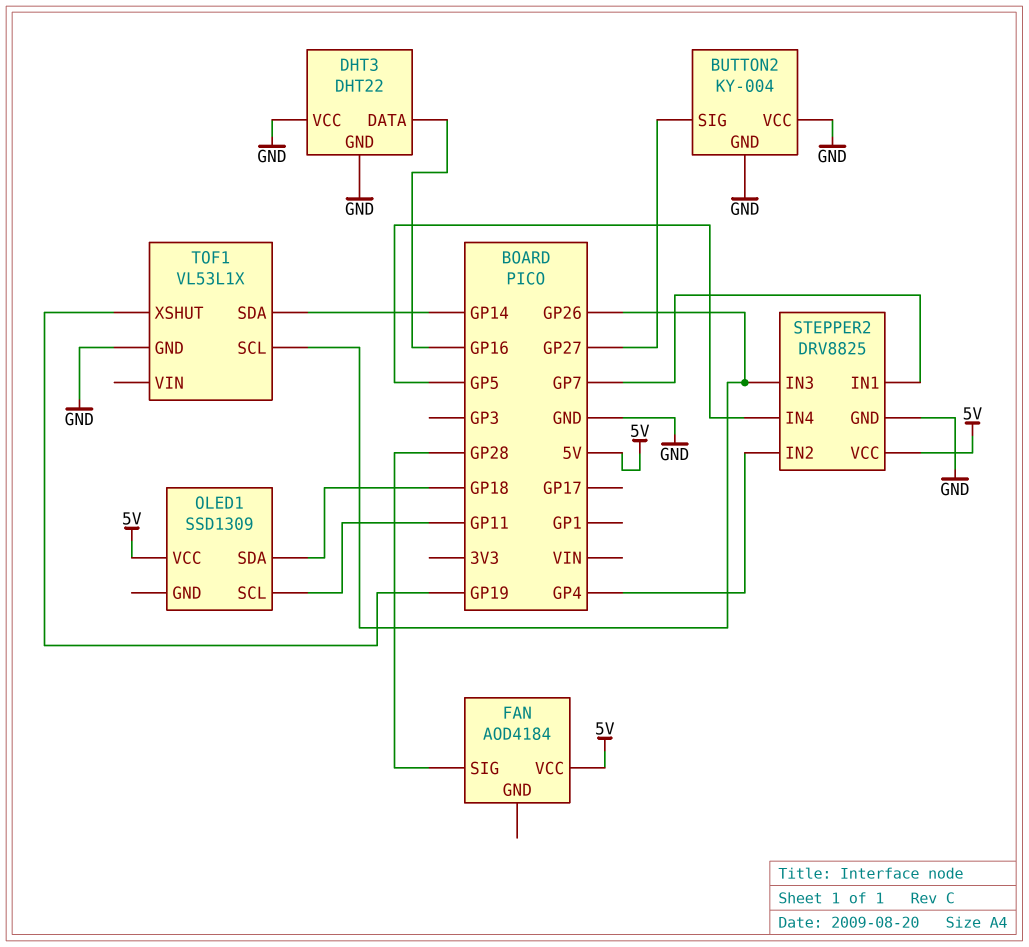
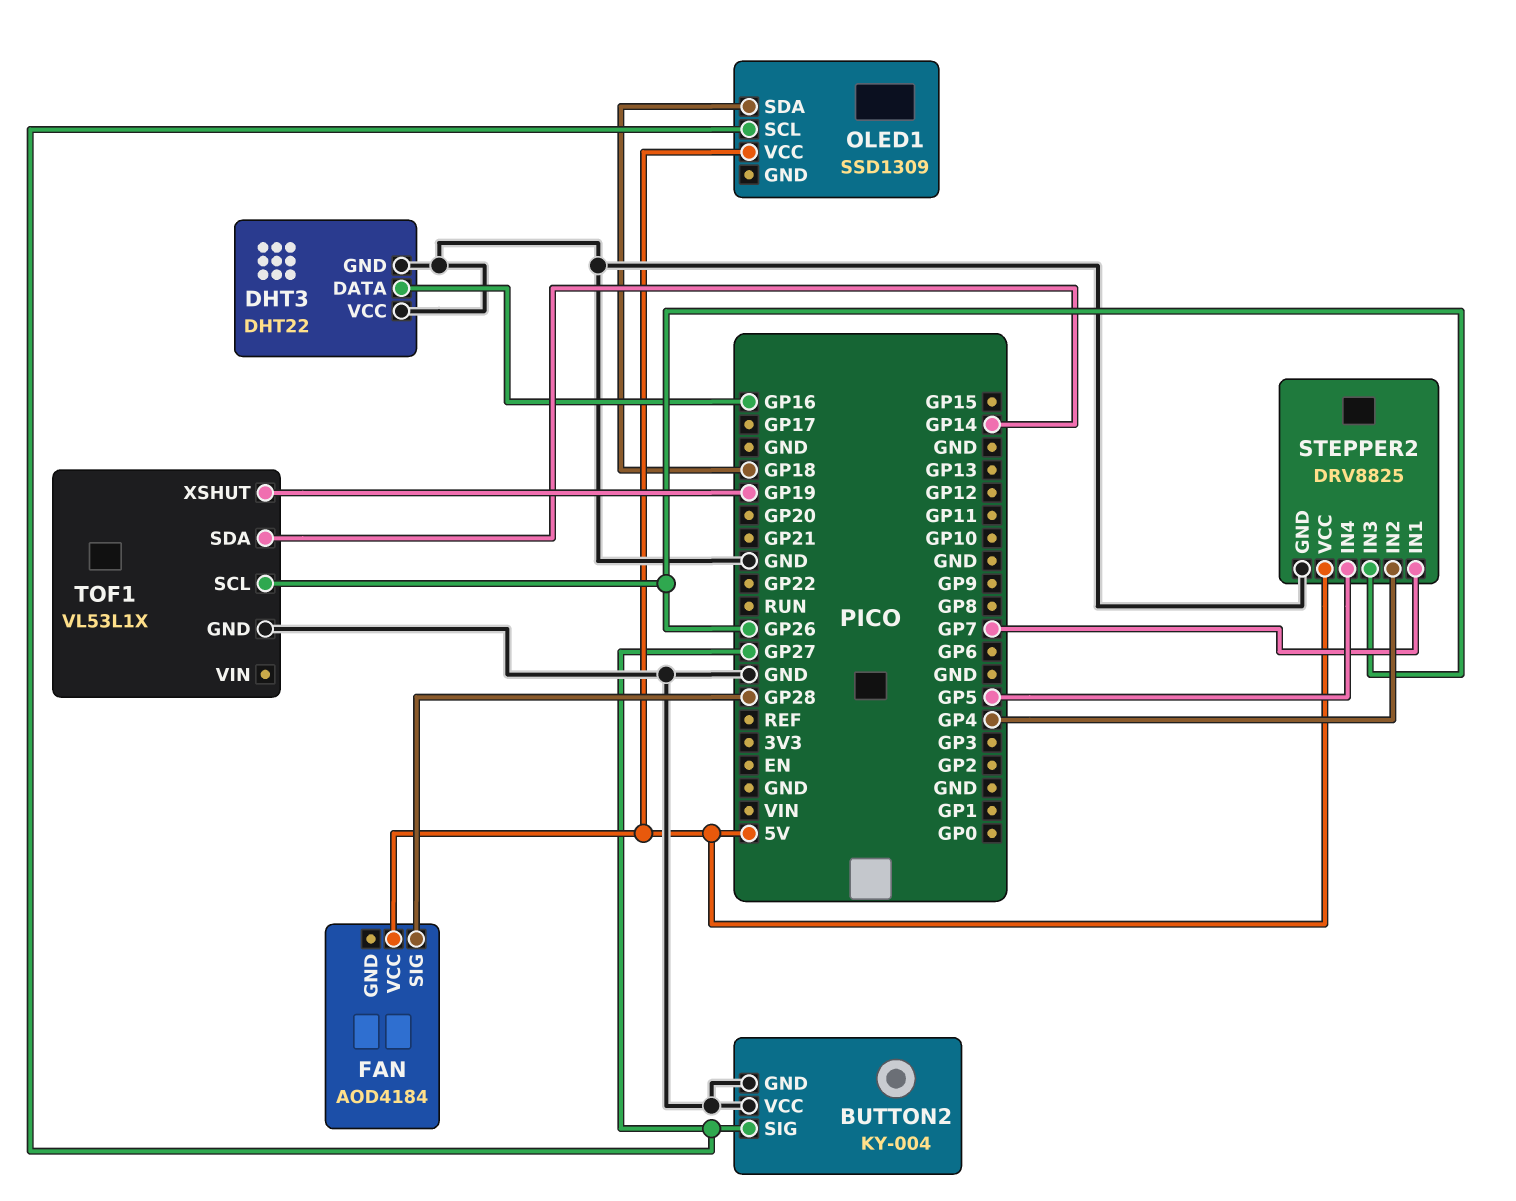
OLED1 pin SCL: GP11 -> GP27

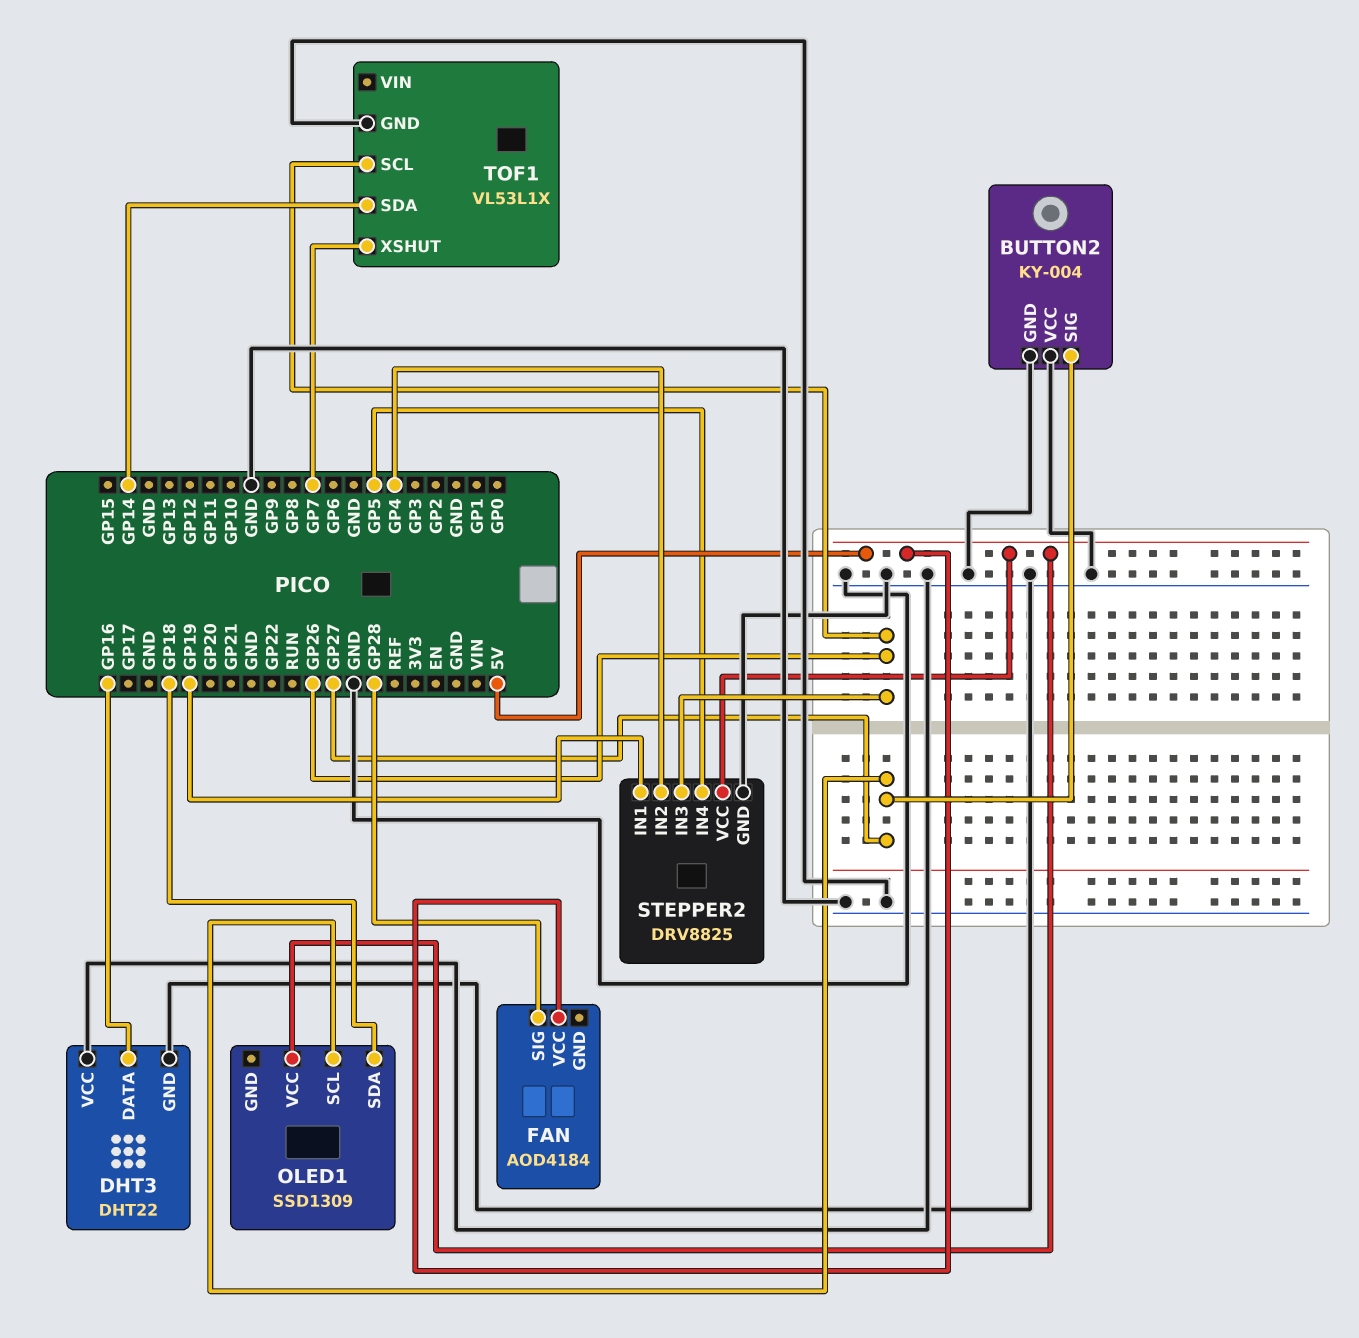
STEPPER2 pin IN1: GP7 -> GP19
TOF1 pin XSHUT: GP19 -> GP7

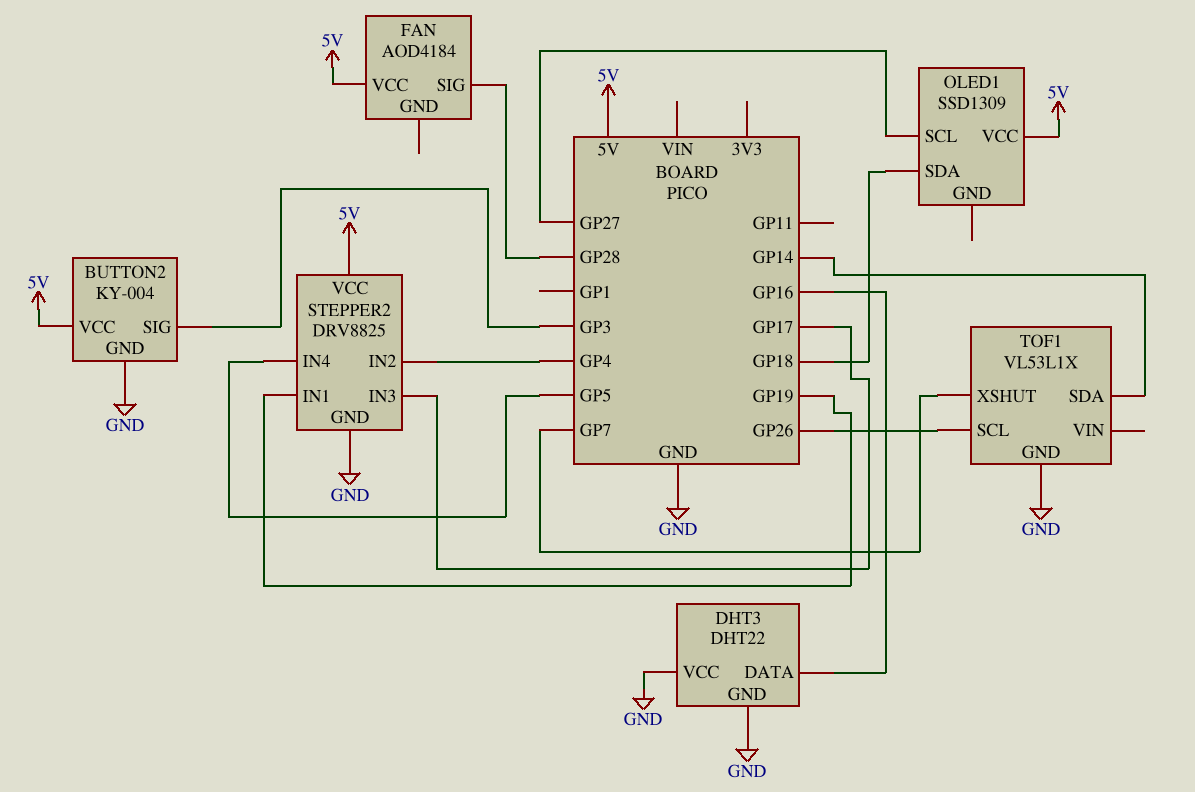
BUTTON2 pin SIG: GP27 -> GP3
BUTTON2 pin VCC: GND -> 5V
STEPPER2 pin IN3: GP26 -> GP17

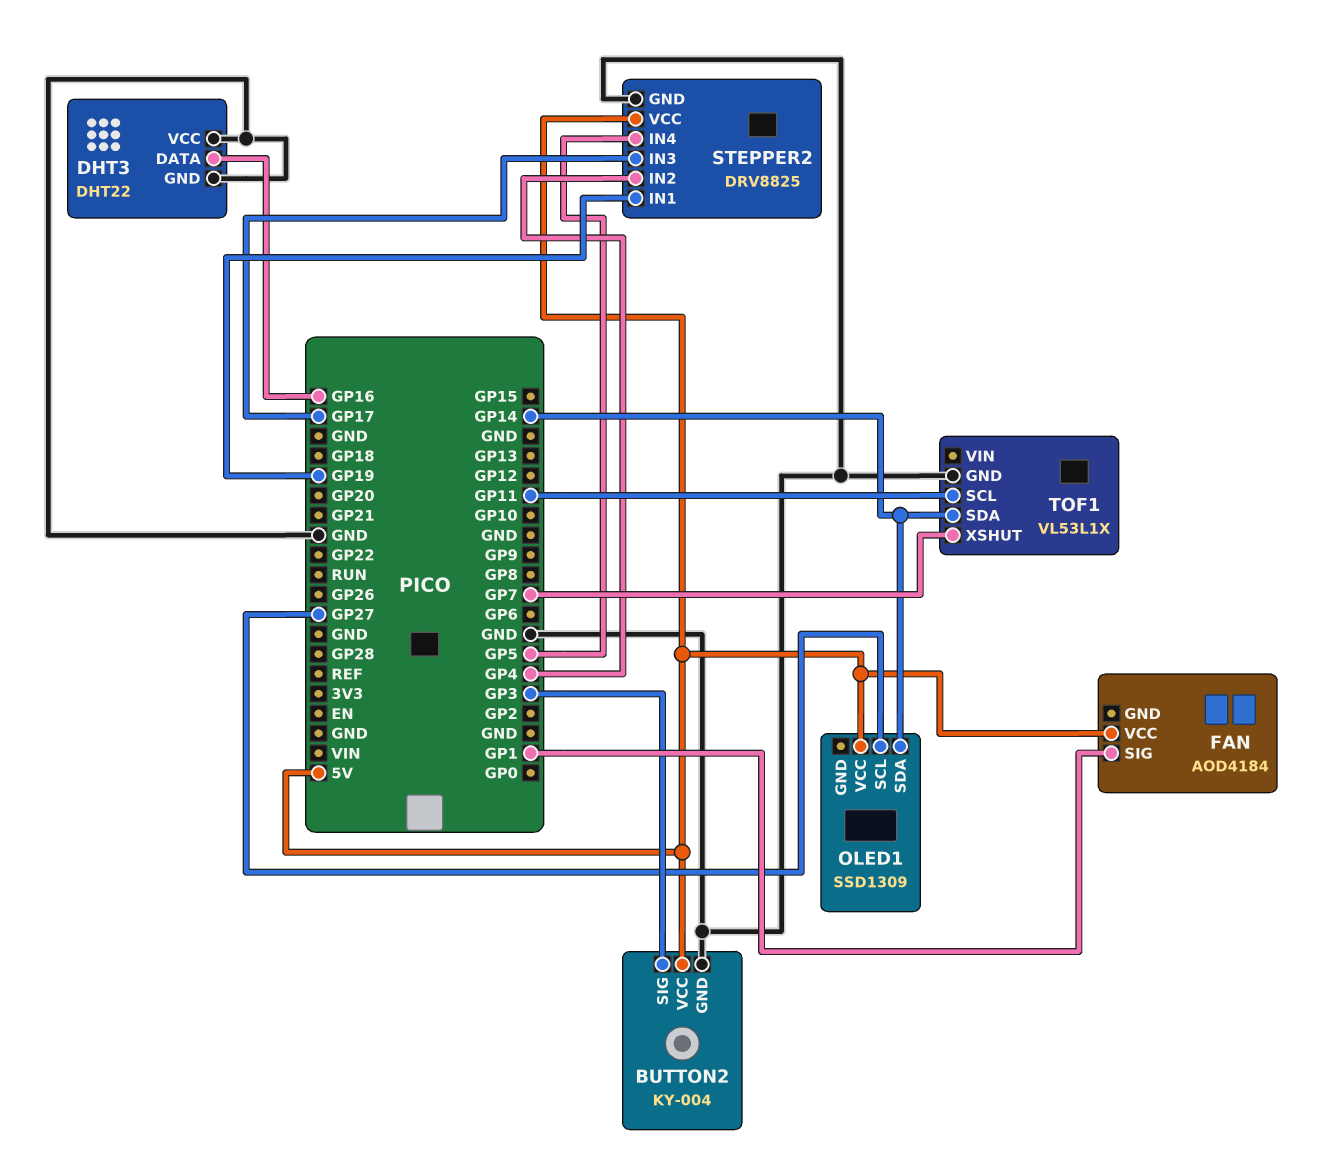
FAN pin SIG: GP28 -> GP1
OLED1 pin SDA: GP18 -> GP14
TOF1 pin SCL: GP26 -> GP11

